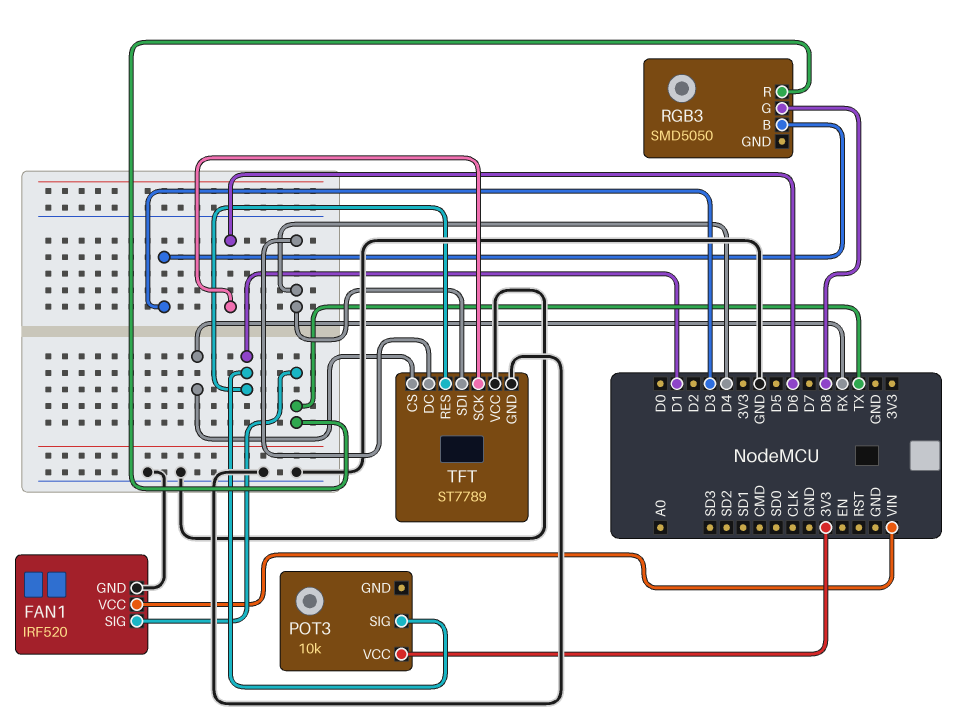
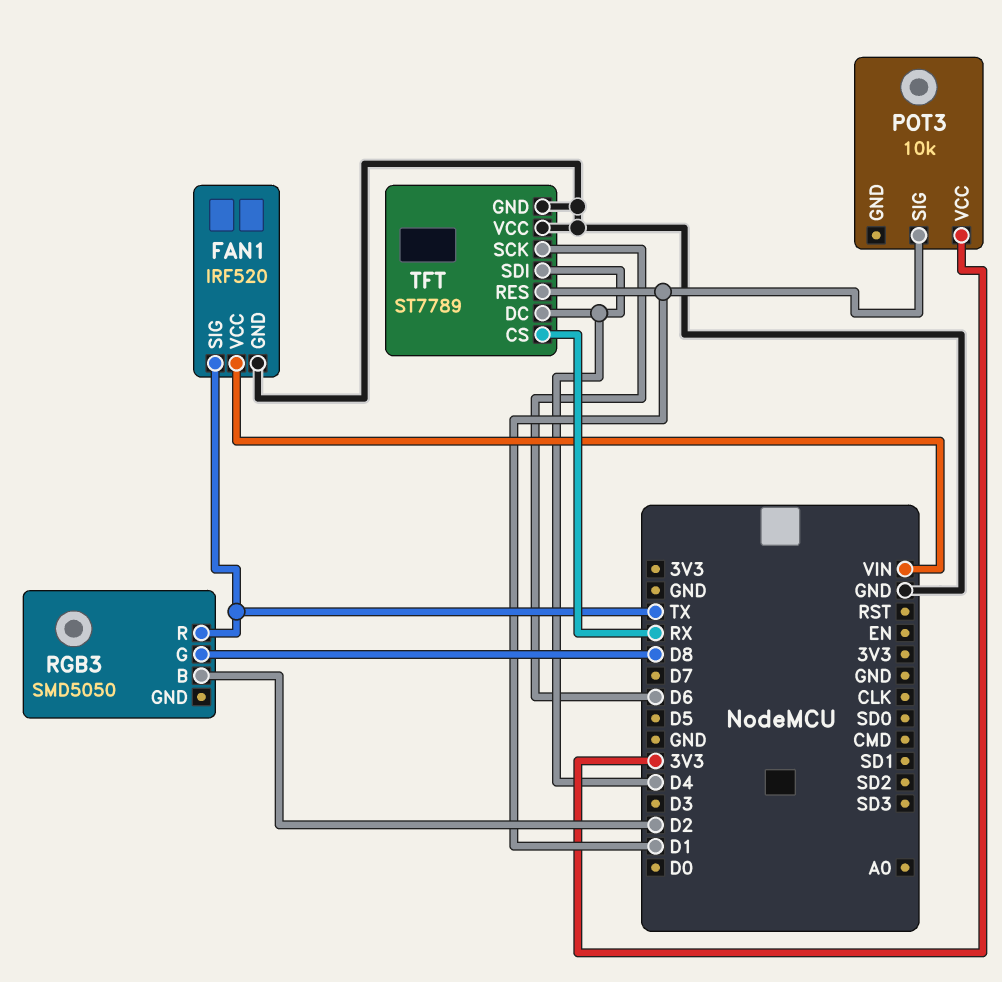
RGB3 pin B: D3 -> D2

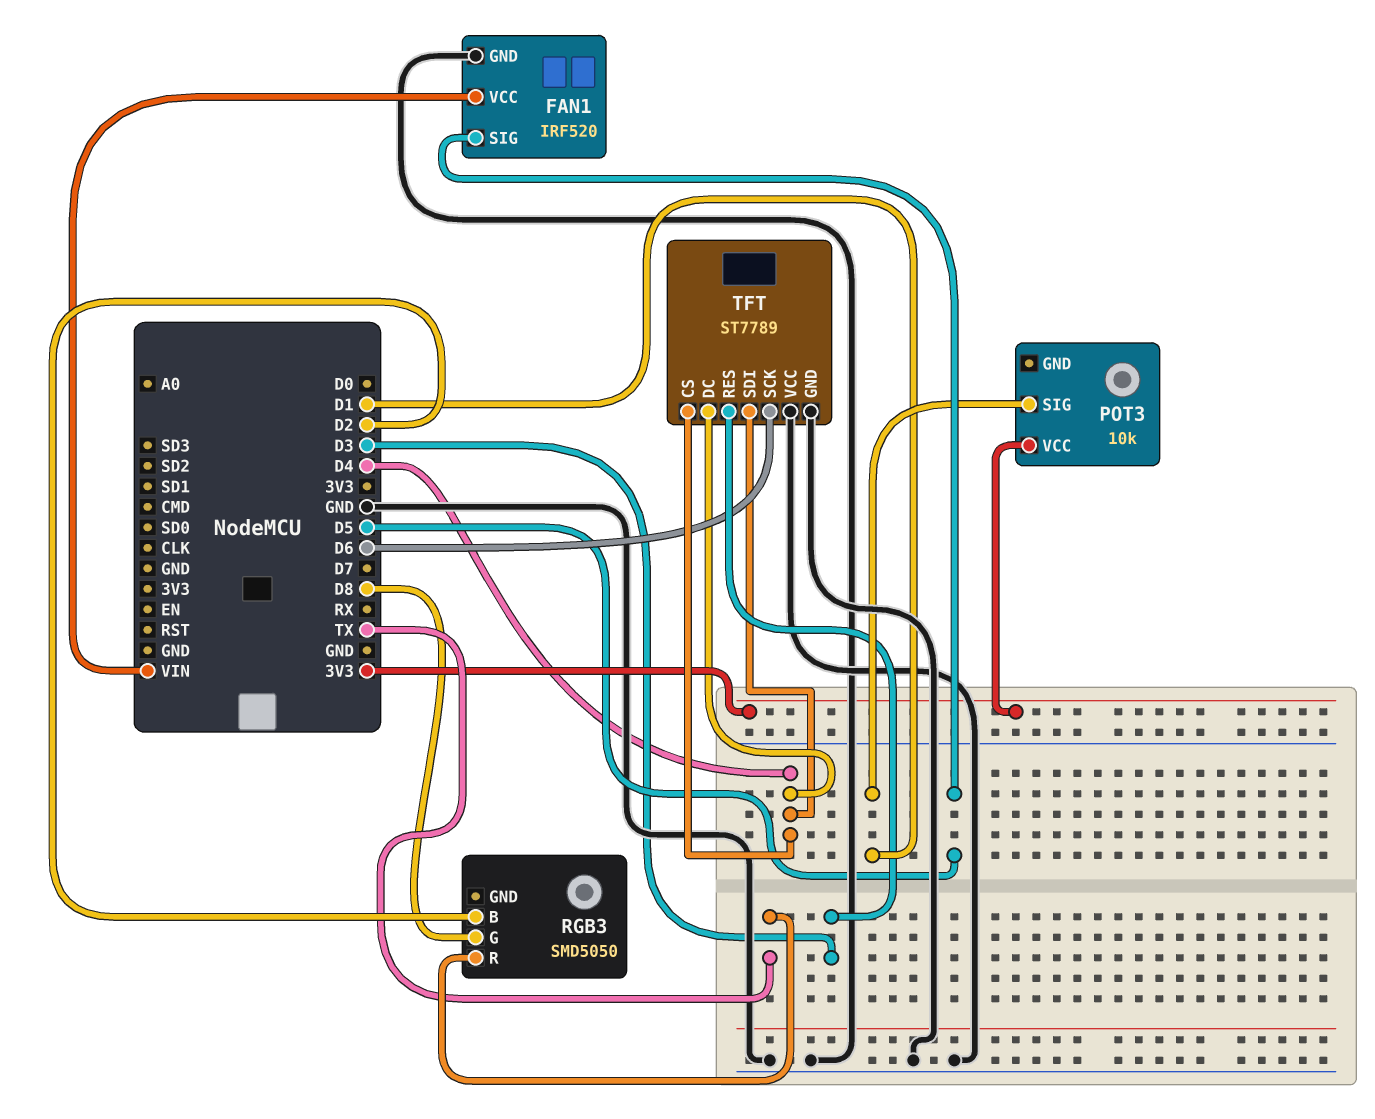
FAN1 pin SIG: TX -> D5
TFT pin CS: RX -> D4
TFT pin RES: D1 -> D3

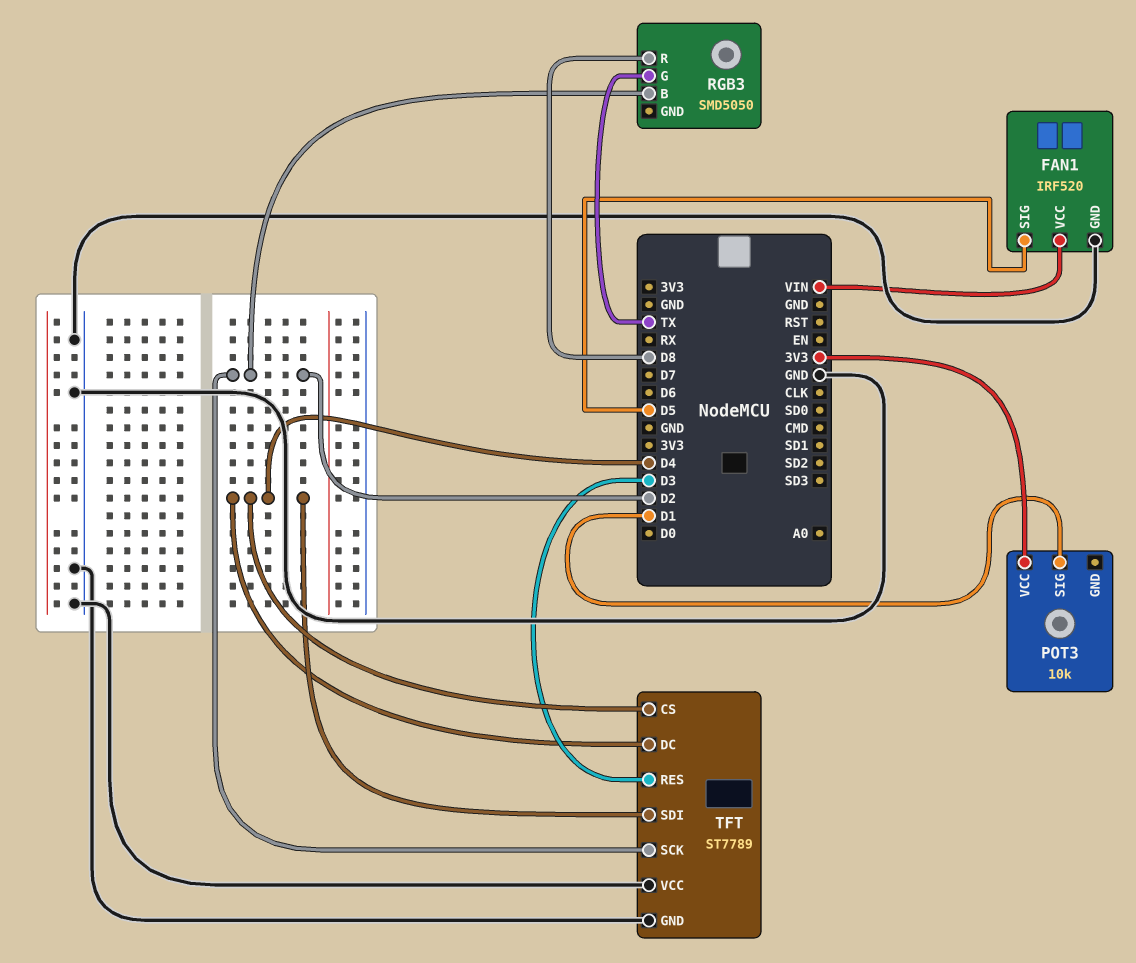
RGB3 pin G: D8 -> TX
RGB3 pin R: TX -> D8
TFT pin SCK: D6 -> D2

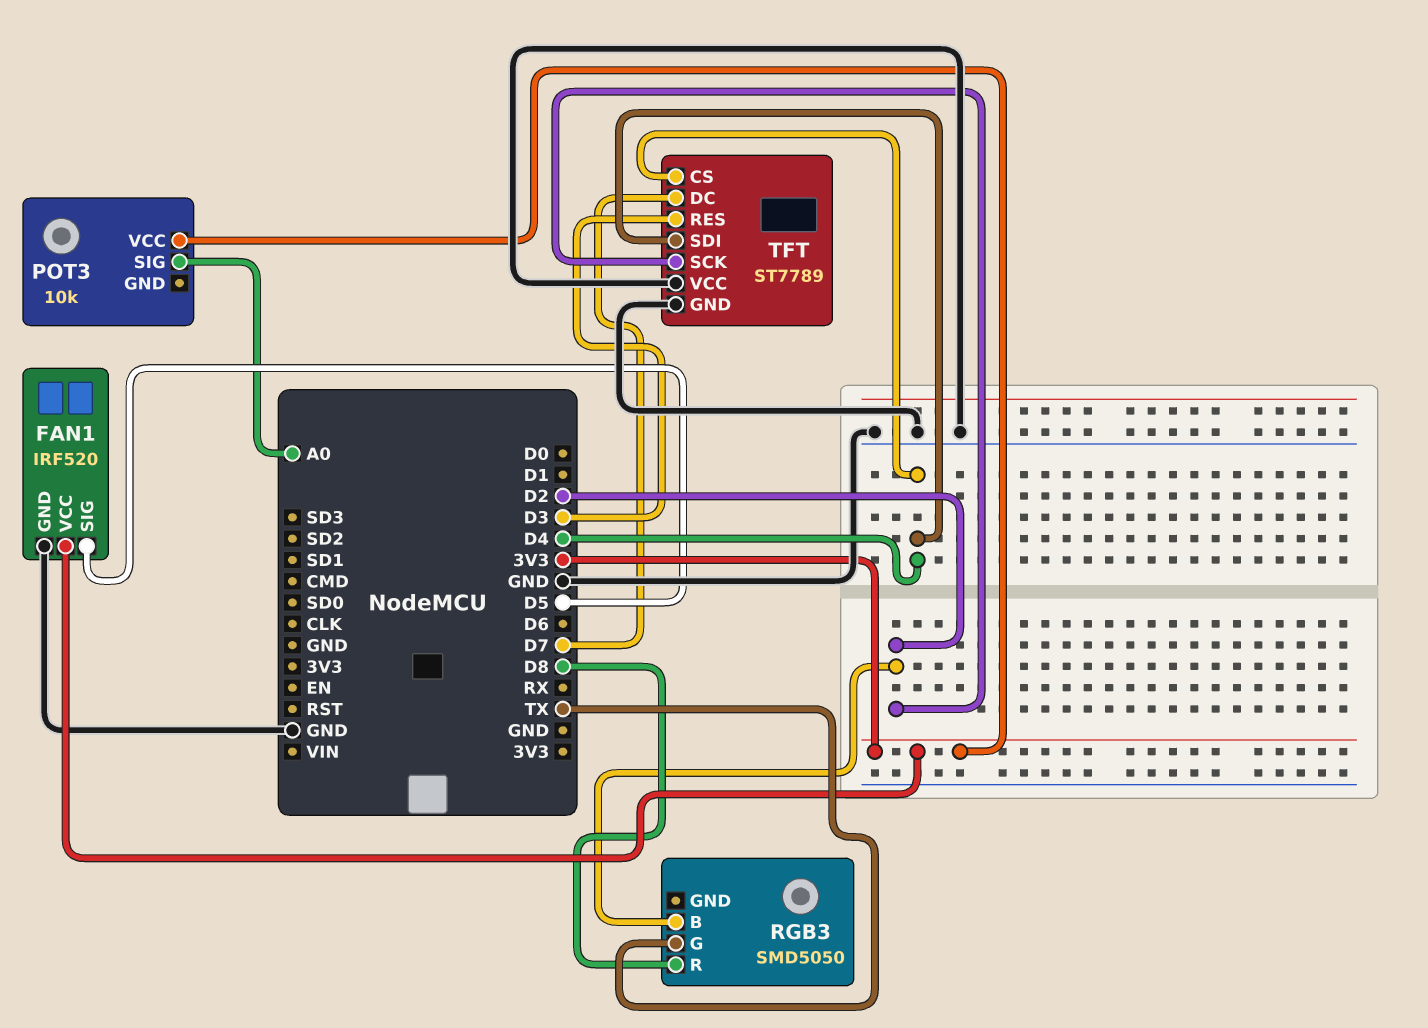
FAN1 pin VCC: VIN -> 3V3
POT3 pin SIG: D1 -> A0
TFT pin DC: D4 -> D7

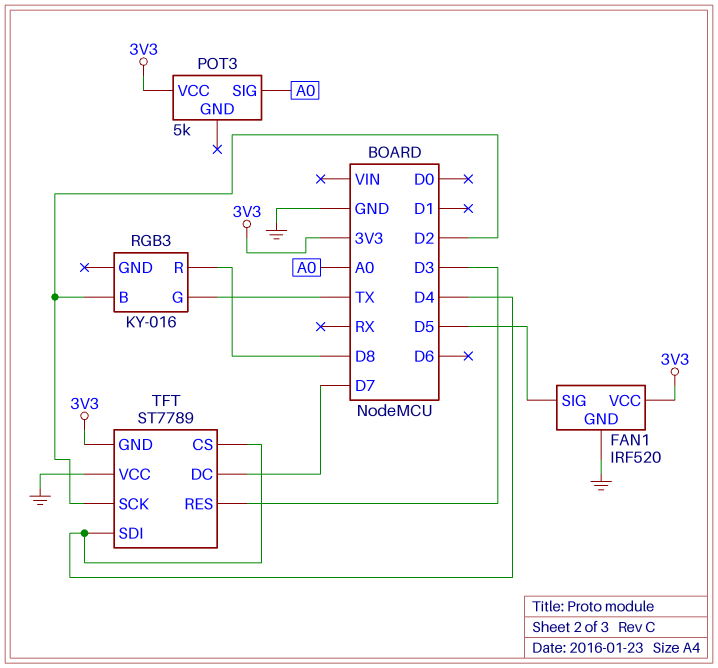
POT3: 10k -> 5k
RGB3: SMD5050 -> KY-016
TFT pin GND: GND -> 3V3

